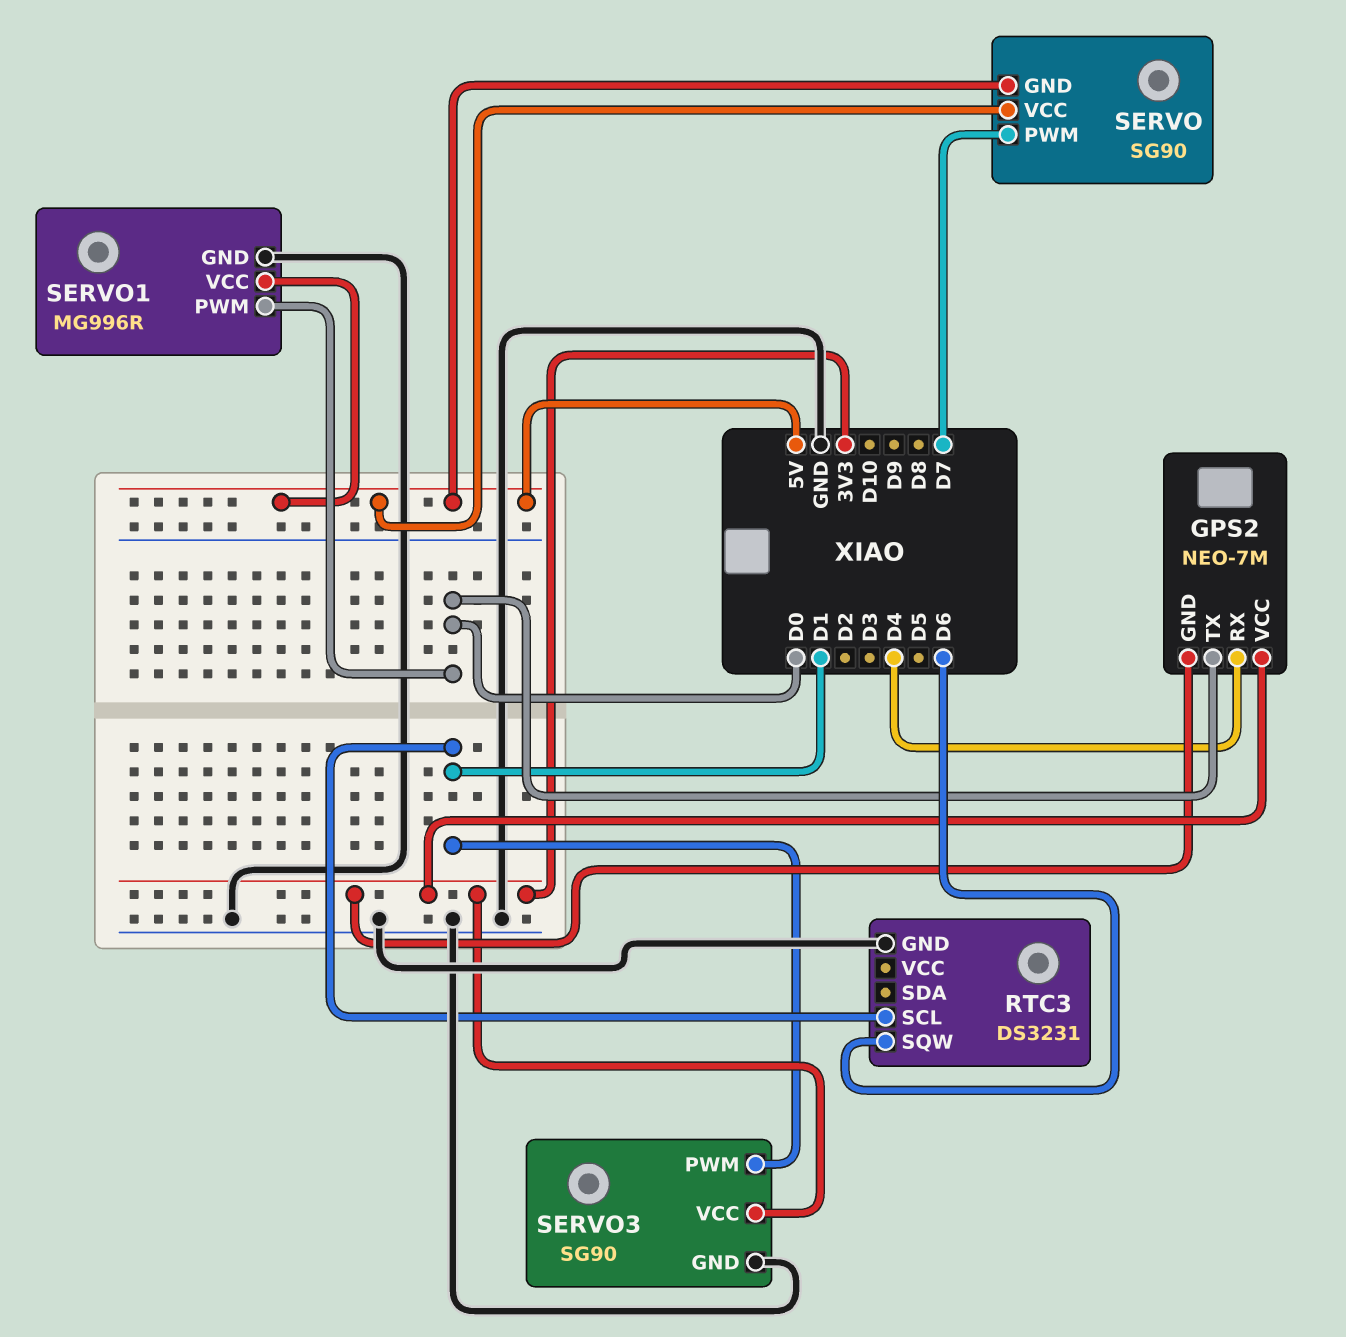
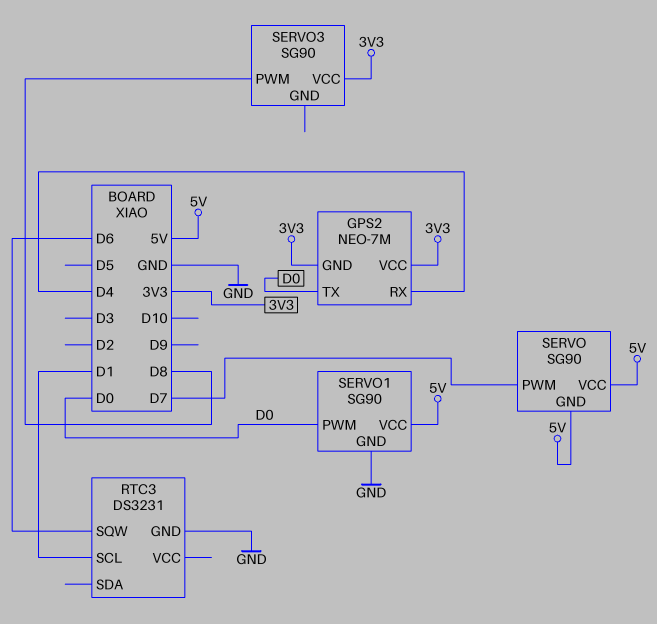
SERVO1: MG996R -> SG90
SERVO3 pin GND: GND -> none
SERVO3 pin PWM: D1 -> D8

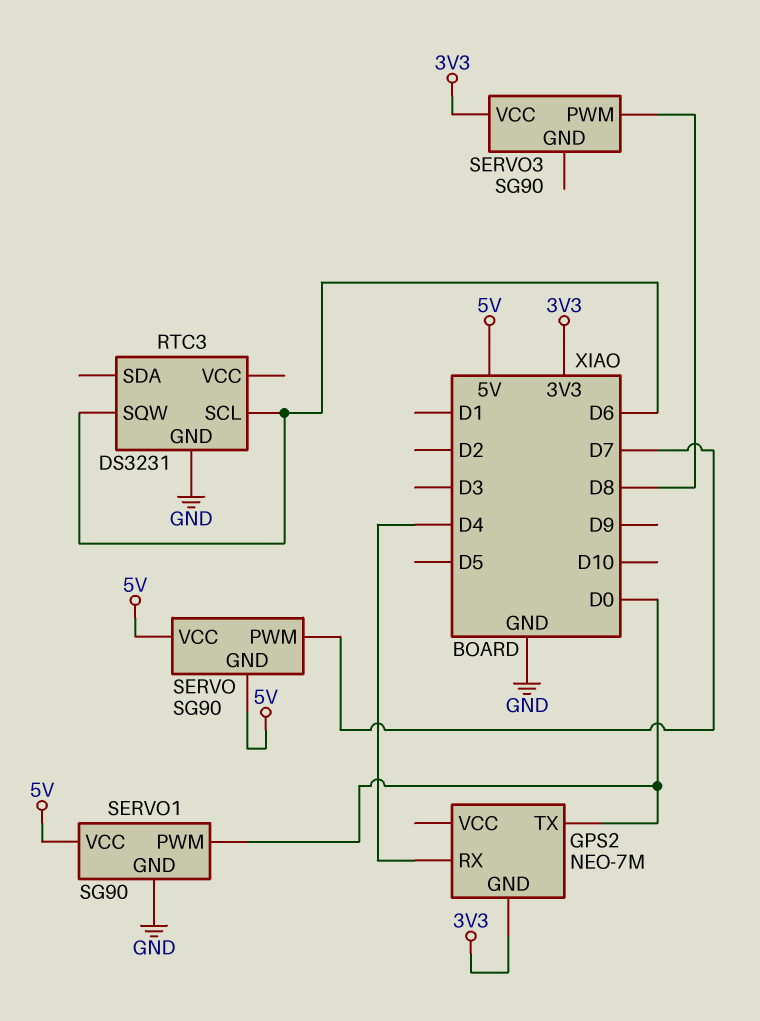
GPS2 pin VCC: 3V3 -> none
RTC3 pin SCL: D1 -> D6

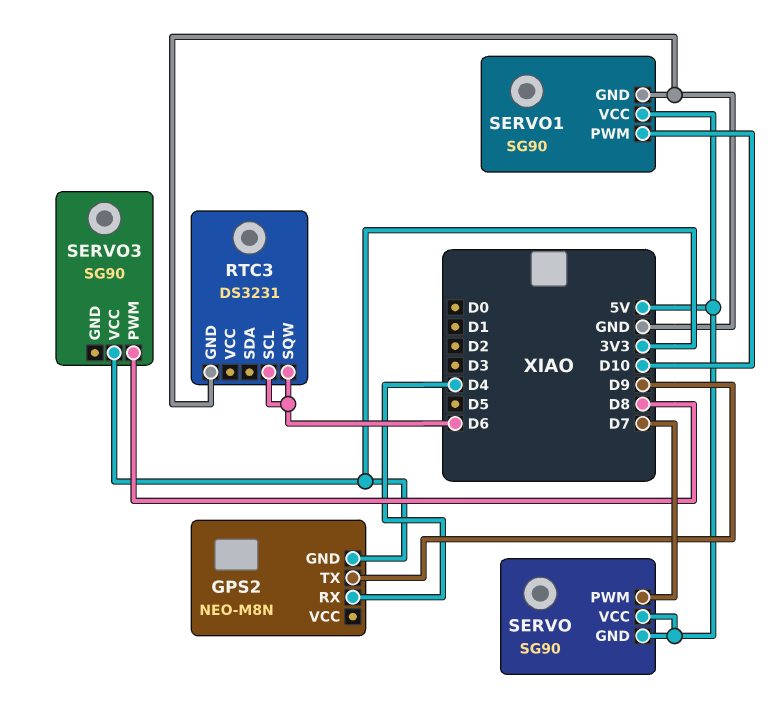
GPS2: NEO-7M -> NEO-M8N
GPS2 pin TX: D0 -> D9
SERVO1 pin PWM: D0 -> D10

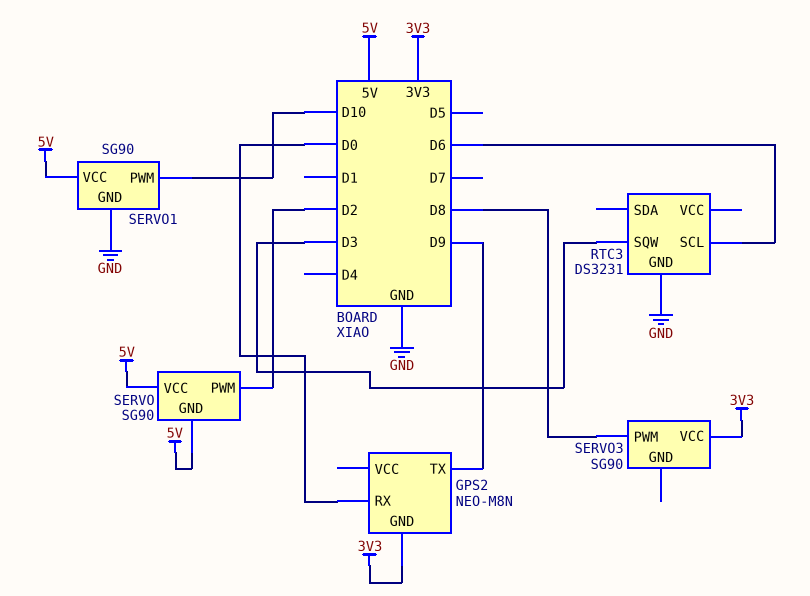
GPS2 pin RX: D4 -> D0
RTC3 pin SQW: D6 -> D3
SERVO pin PWM: D7 -> D2

